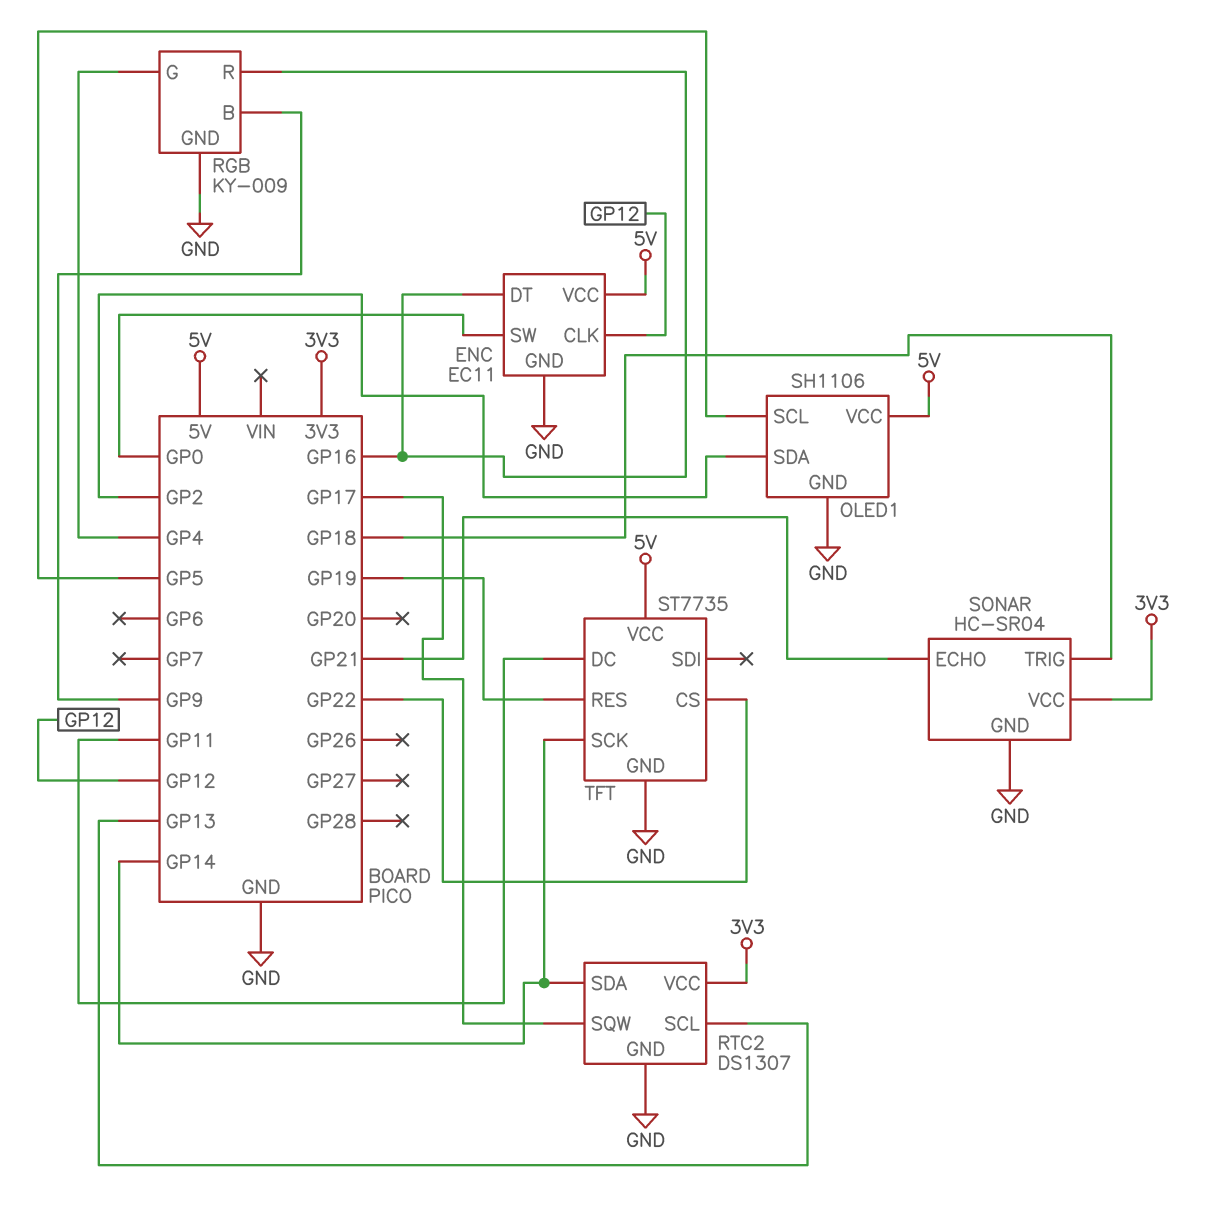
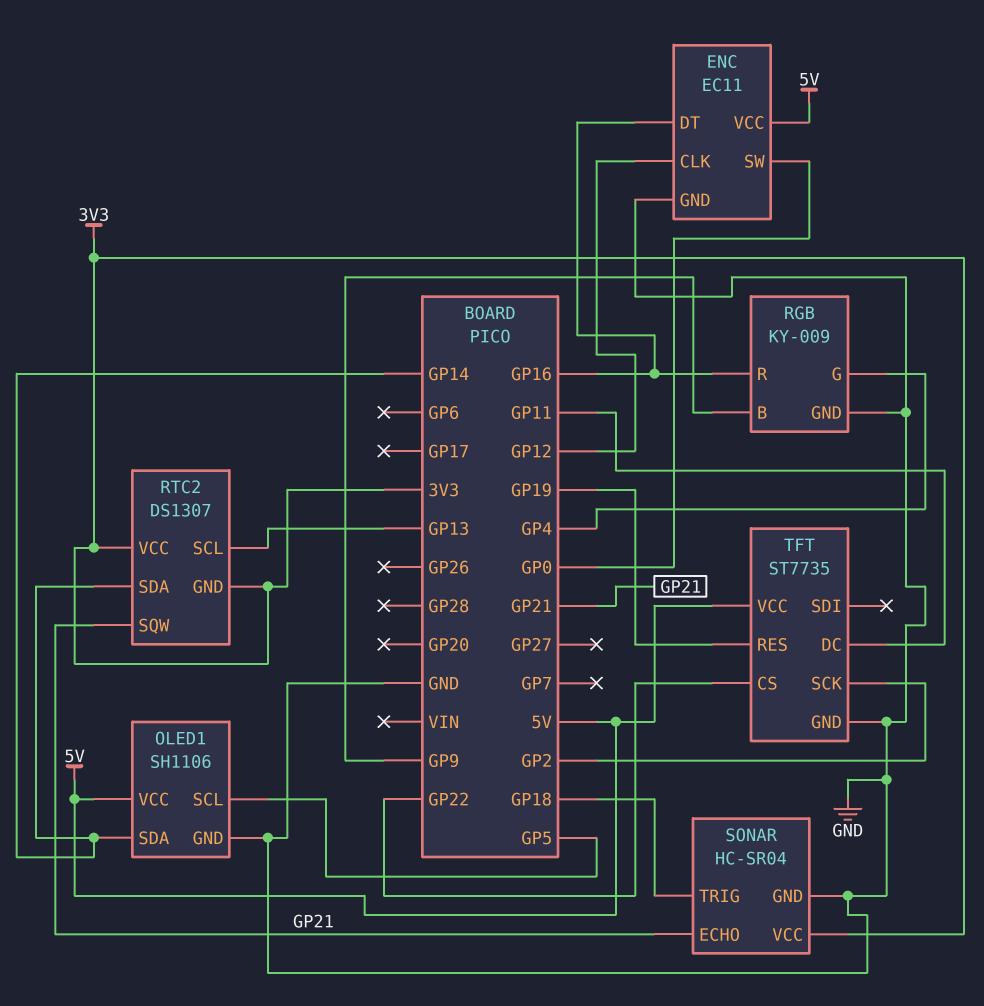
OLED1 pin SDA: GP2 -> GP14
RTC2 pin GND: GND -> 3V3
RTC2 pin SQW: GP17 -> GP21
TFT pin SCK: GP14 -> GP2

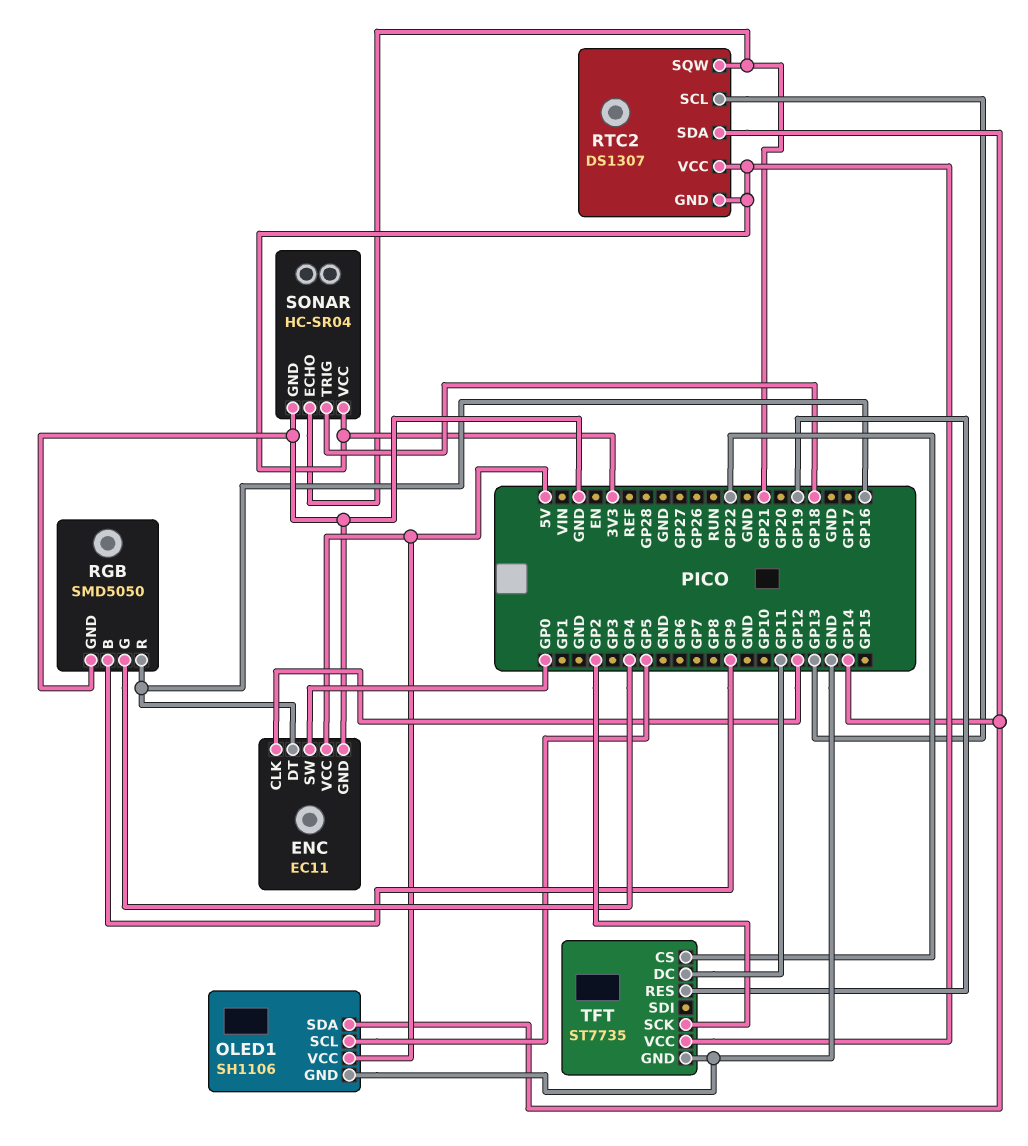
RGB: KY-009 -> SMD5050
TFT pin VCC: 5V -> 3V3

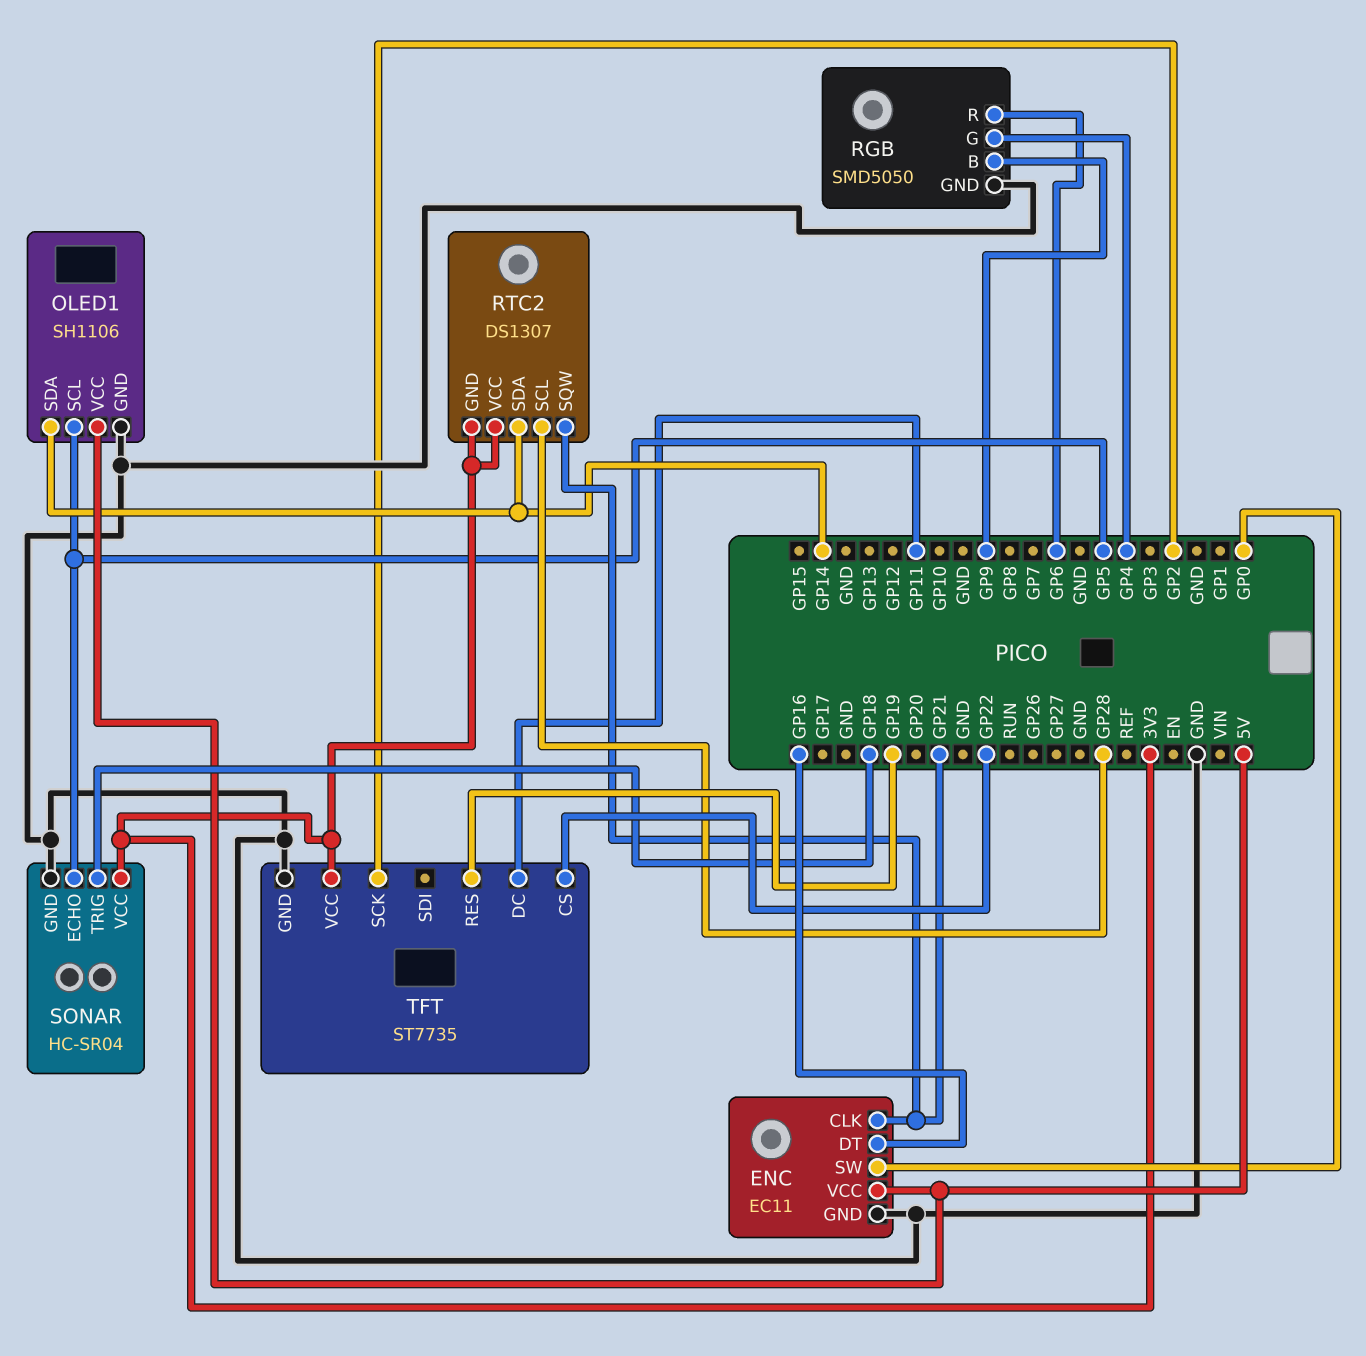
ENC pin CLK: GP12 -> GP21
RGB pin R: GP16 -> GP6
RTC2 pin SCL: GP13 -> GP28
SONAR pin ECHO: GP21 -> GP5

